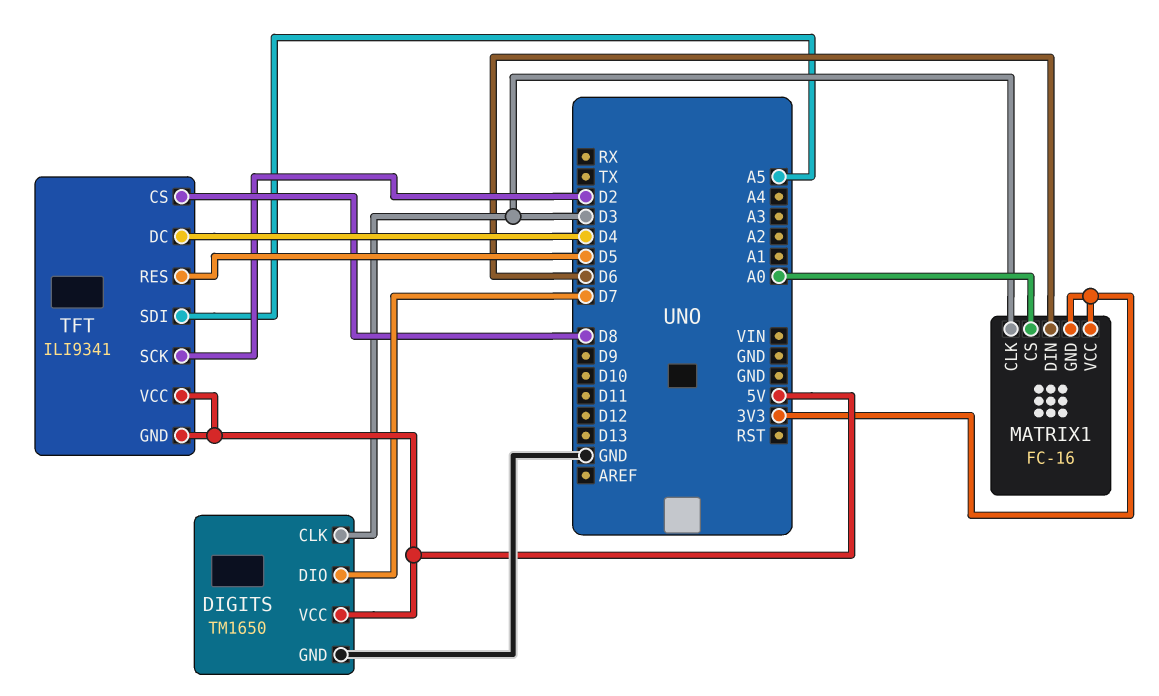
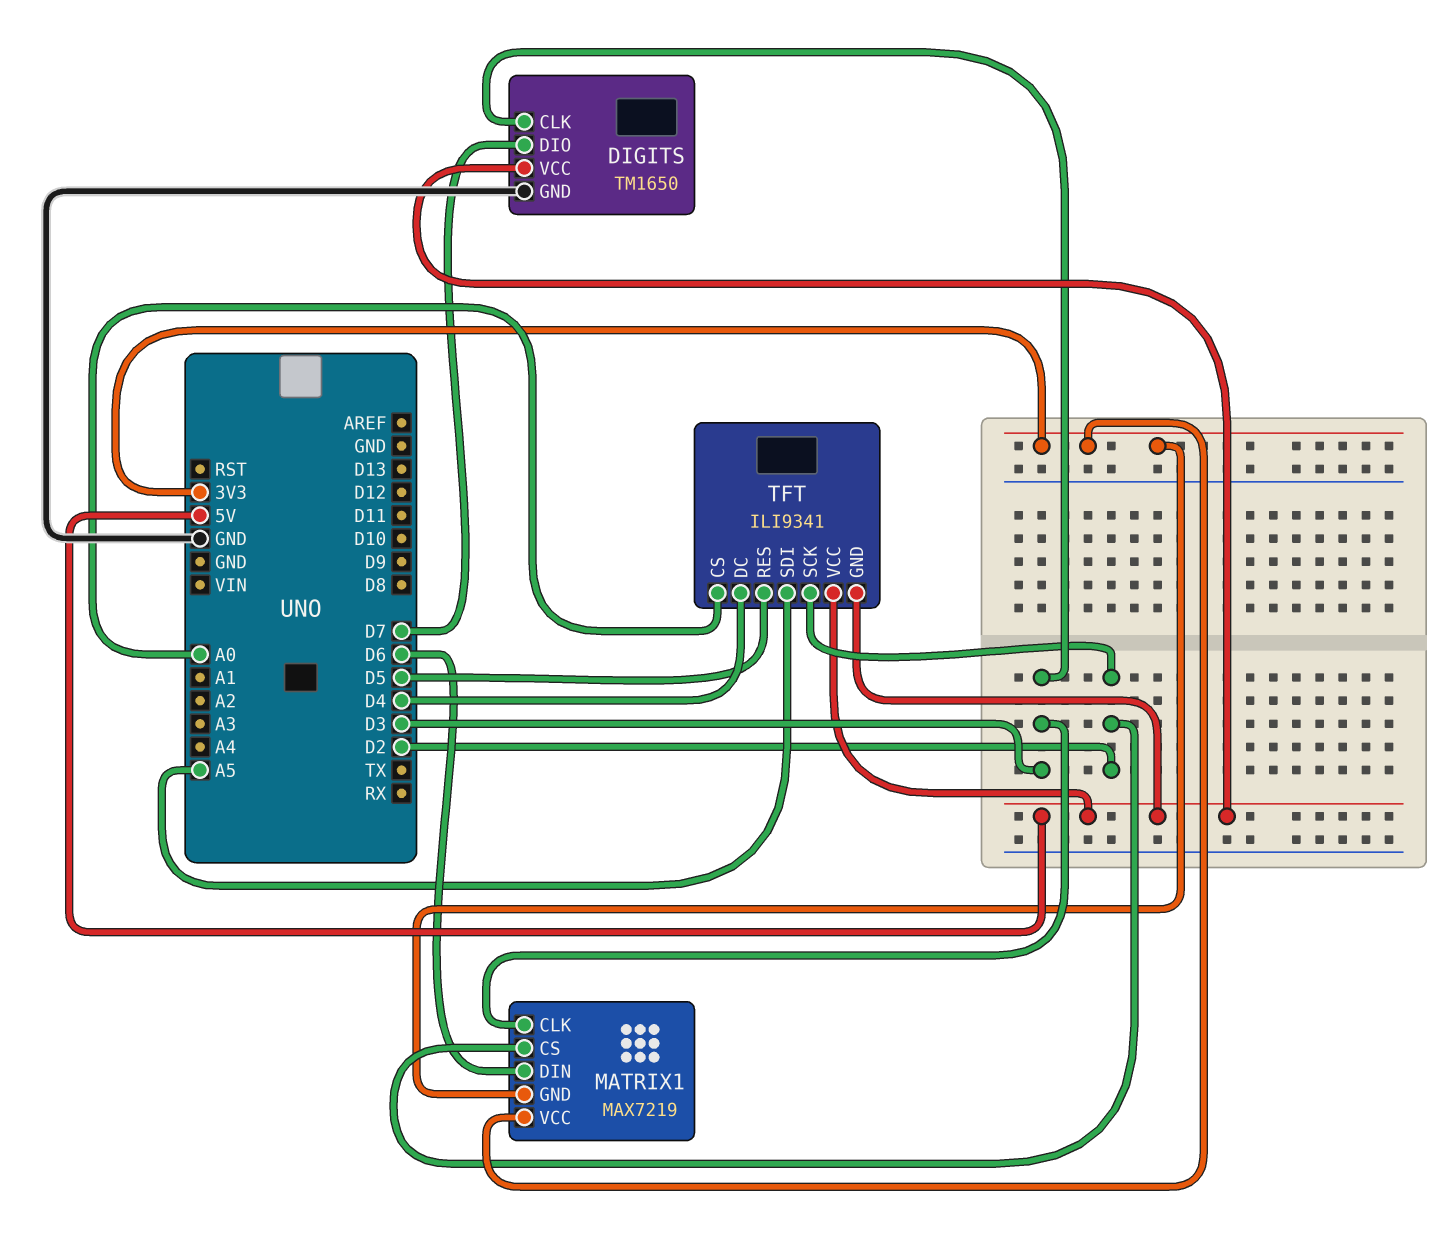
MATRIX1: FC-16 -> MAX7219
MATRIX1 pin CS: A0 -> D2
TFT pin CS: D8 -> A0

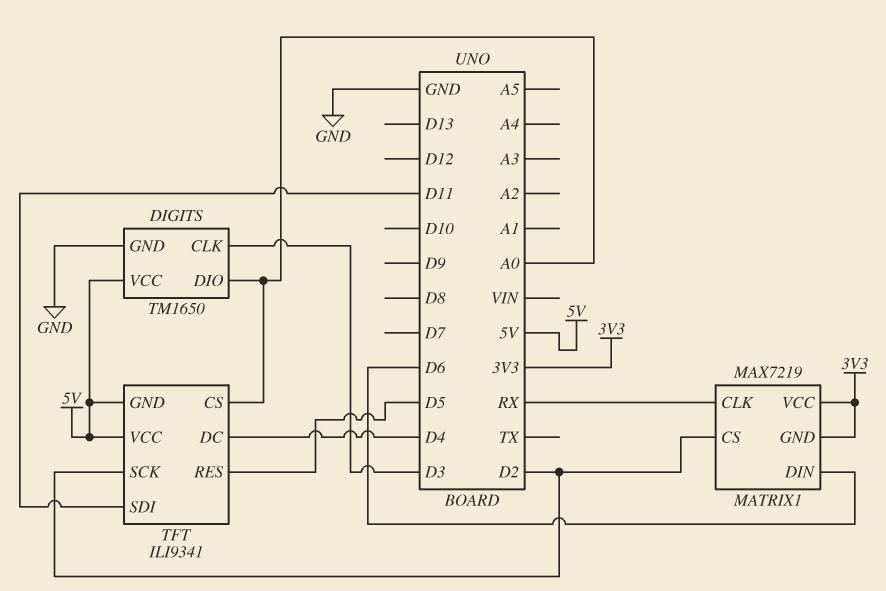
DIGITS pin DIO: D7 -> A0
MATRIX1 pin CLK: D3 -> RX
TFT pin SDI: A5 -> D11

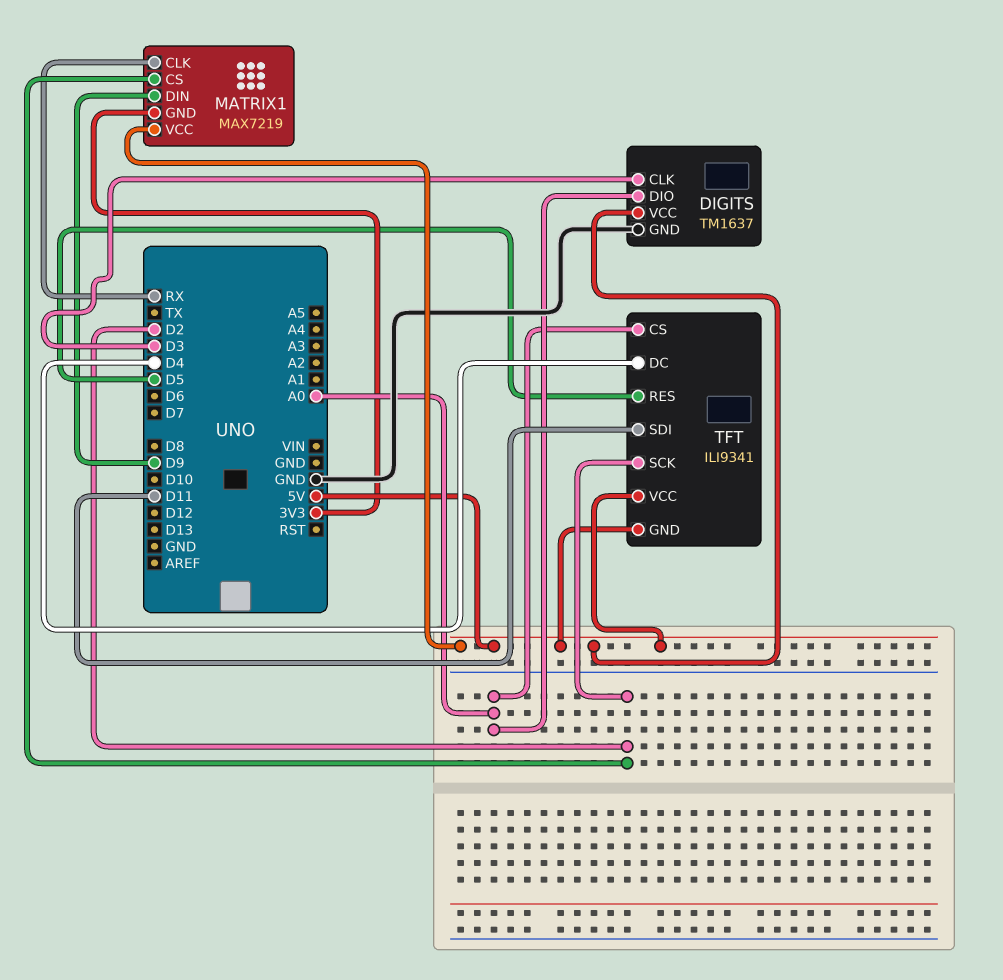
DIGITS: TM1650 -> TM1637
MATRIX1 pin DIN: D6 -> D9
MATRIX1 pin VCC: 3V3 -> 5V

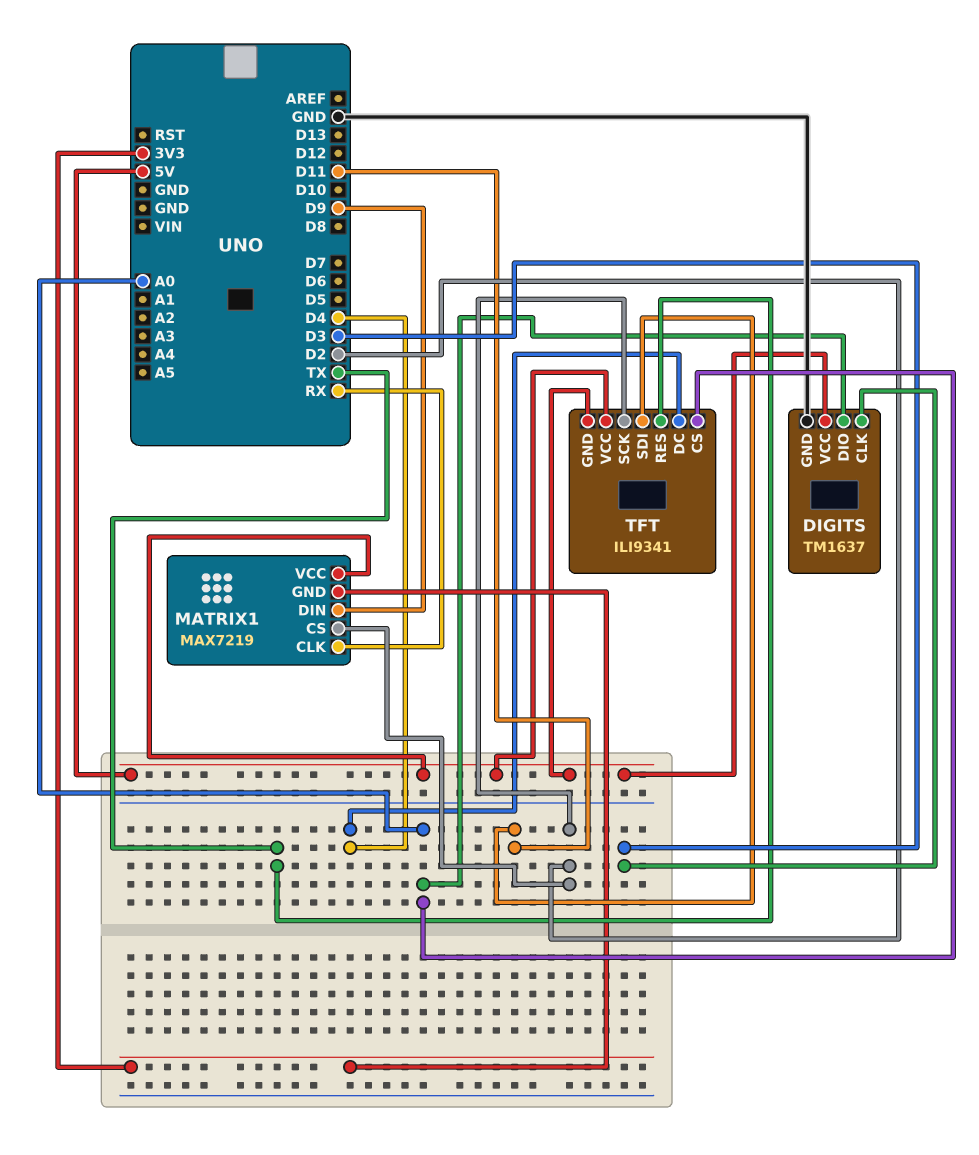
TFT pin RES: D5 -> TX

